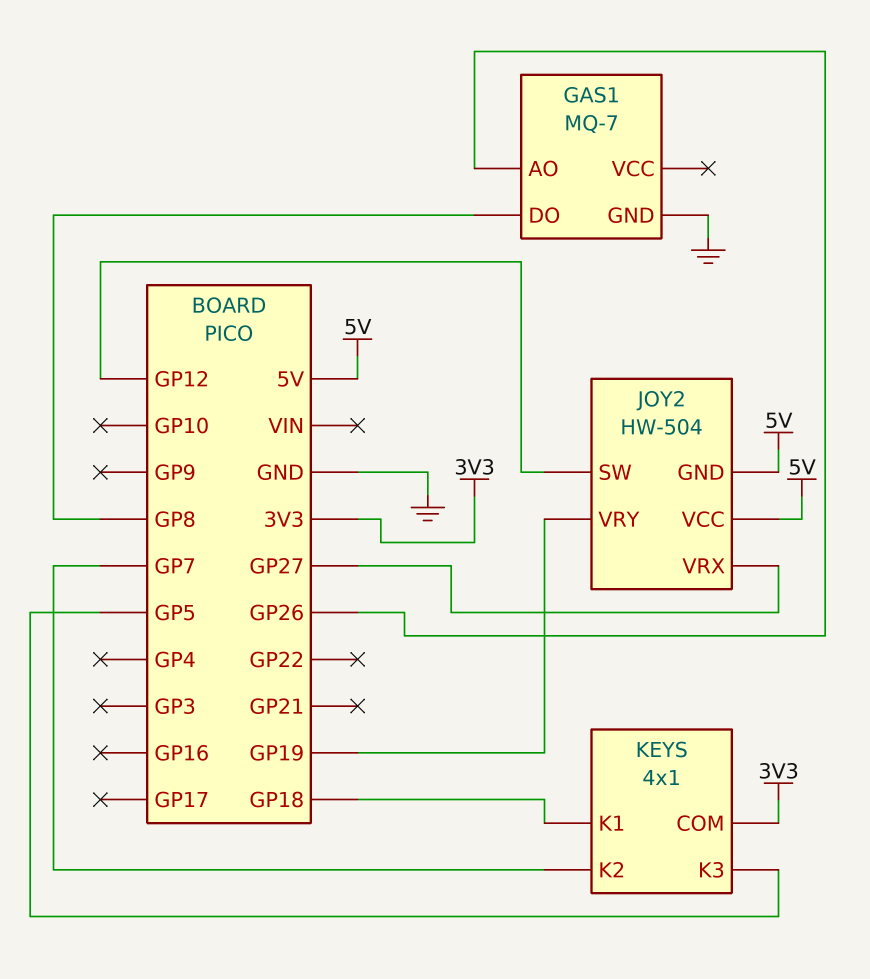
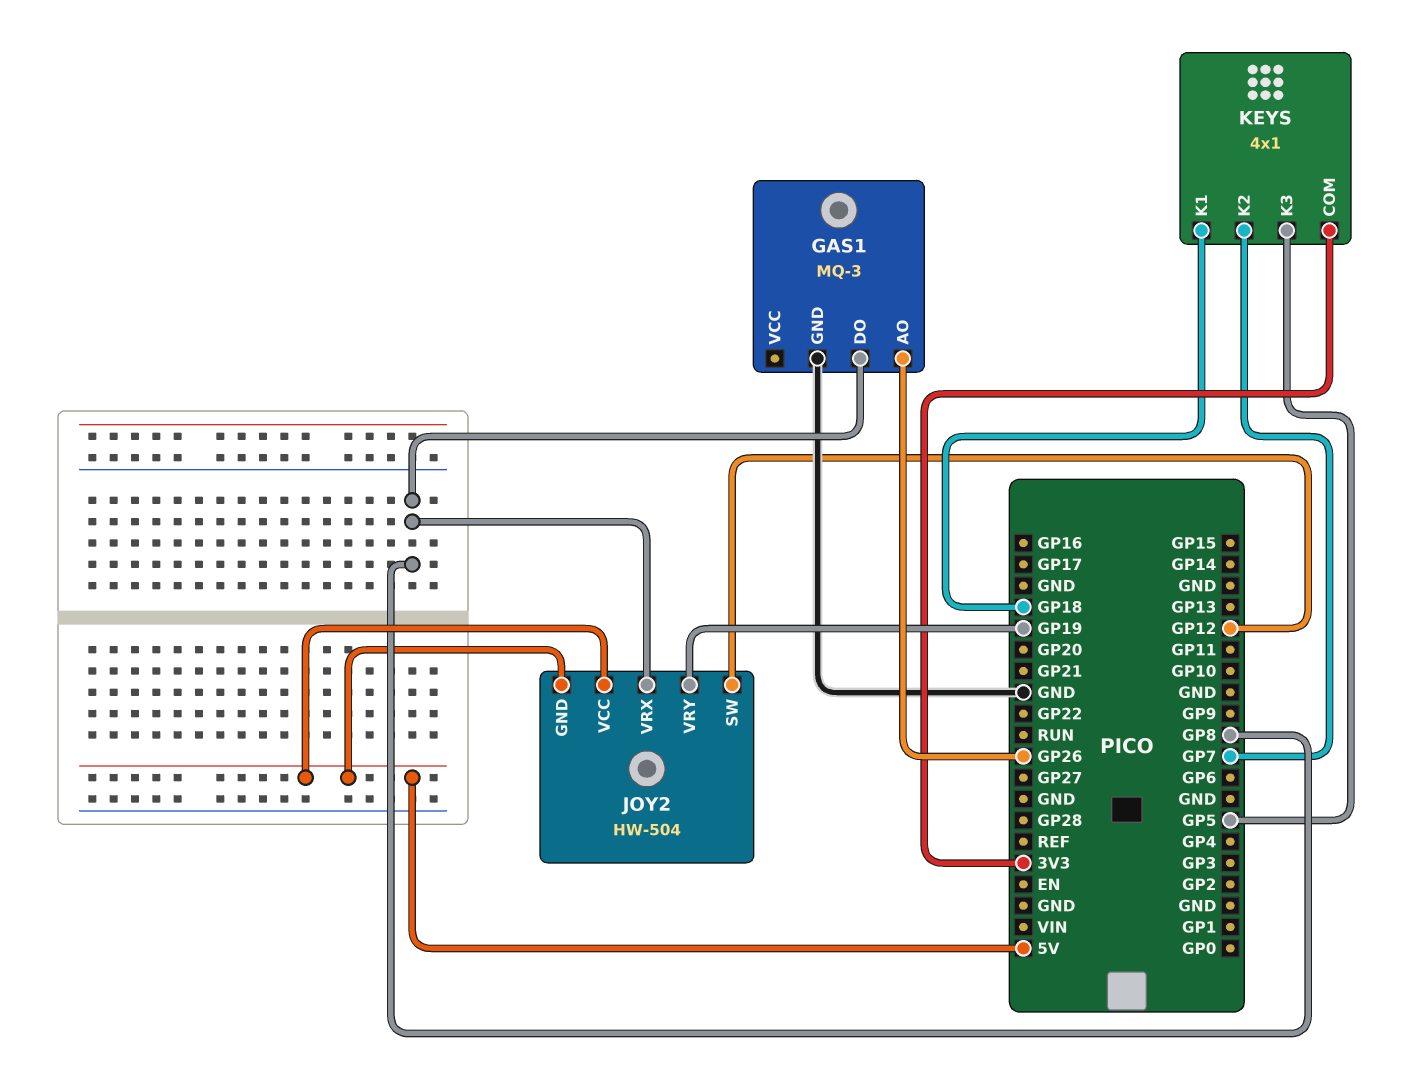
GAS1: MQ-7 -> MQ-3
JOY2 pin VRX: GP27 -> GP8

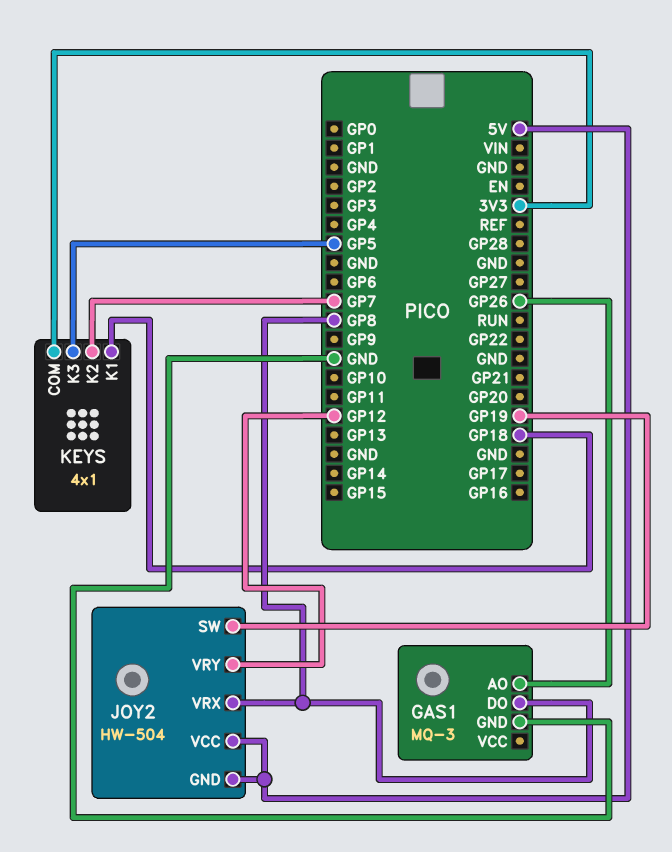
JOY2 pin SW: GP12 -> GP19
JOY2 pin VRY: GP19 -> GP12

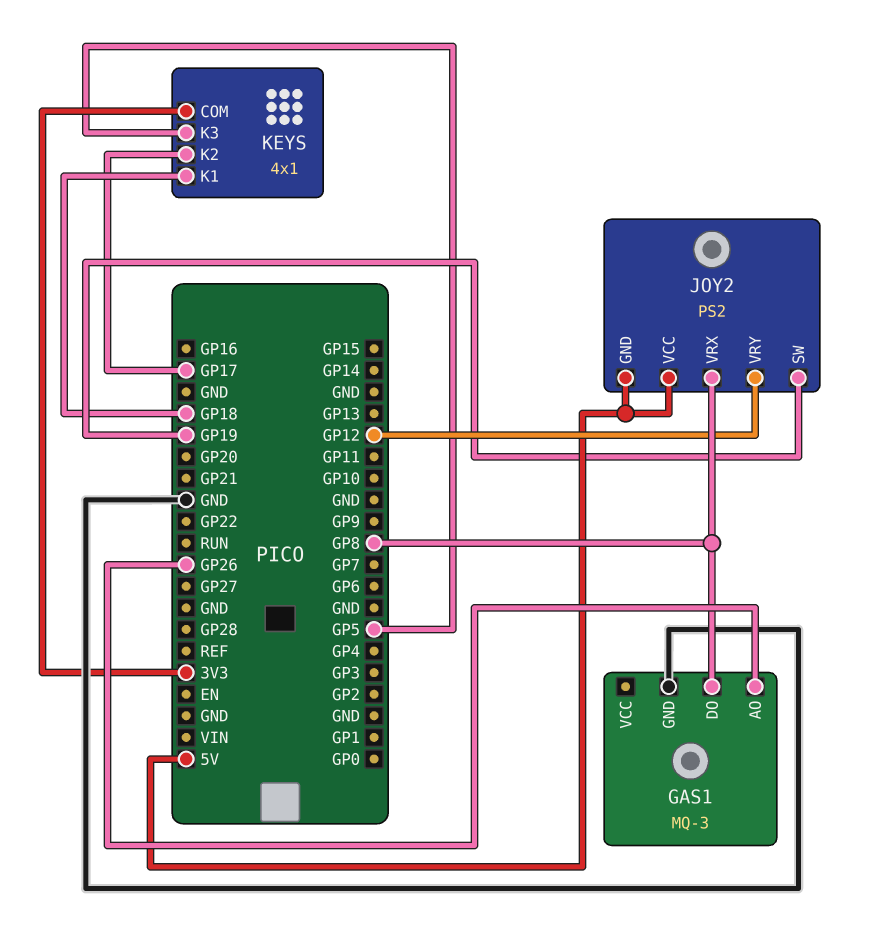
JOY2: HW-504 -> PS2
KEYS pin K2: GP7 -> GP17

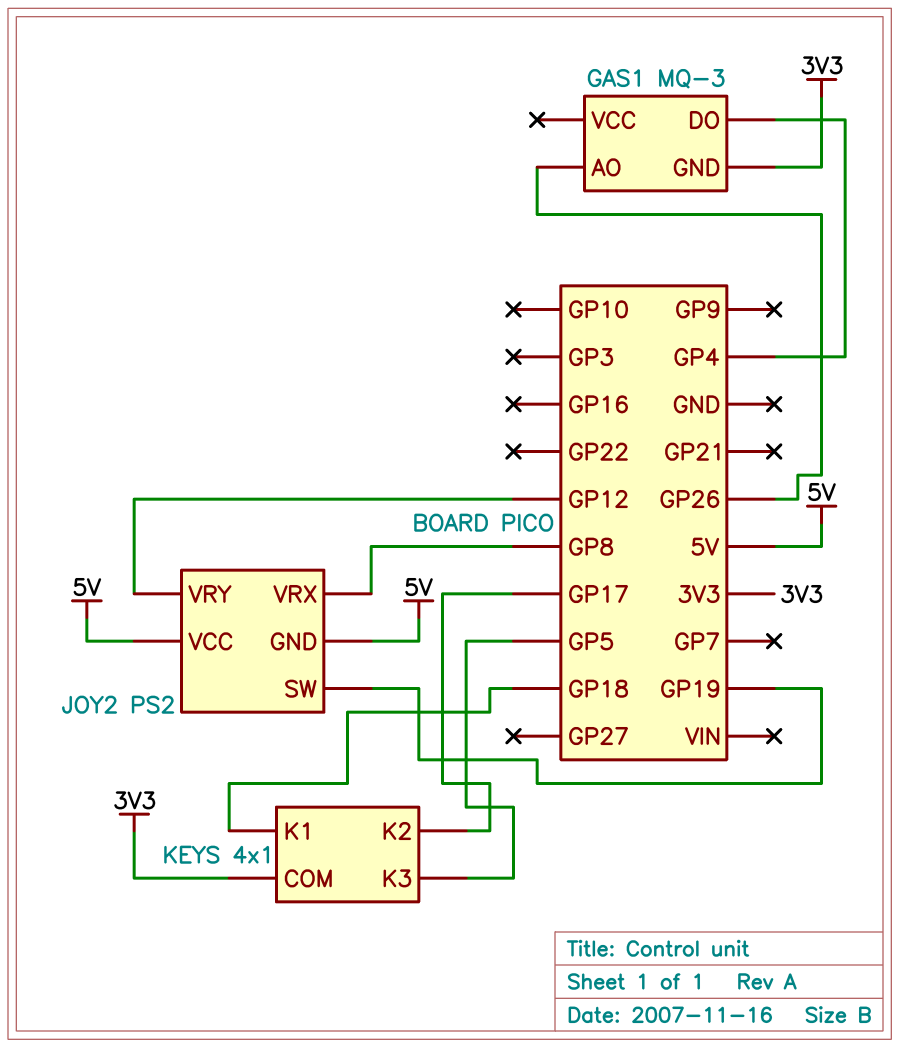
GAS1 pin DO: GP8 -> GP4
GAS1 pin GND: GND -> 3V3

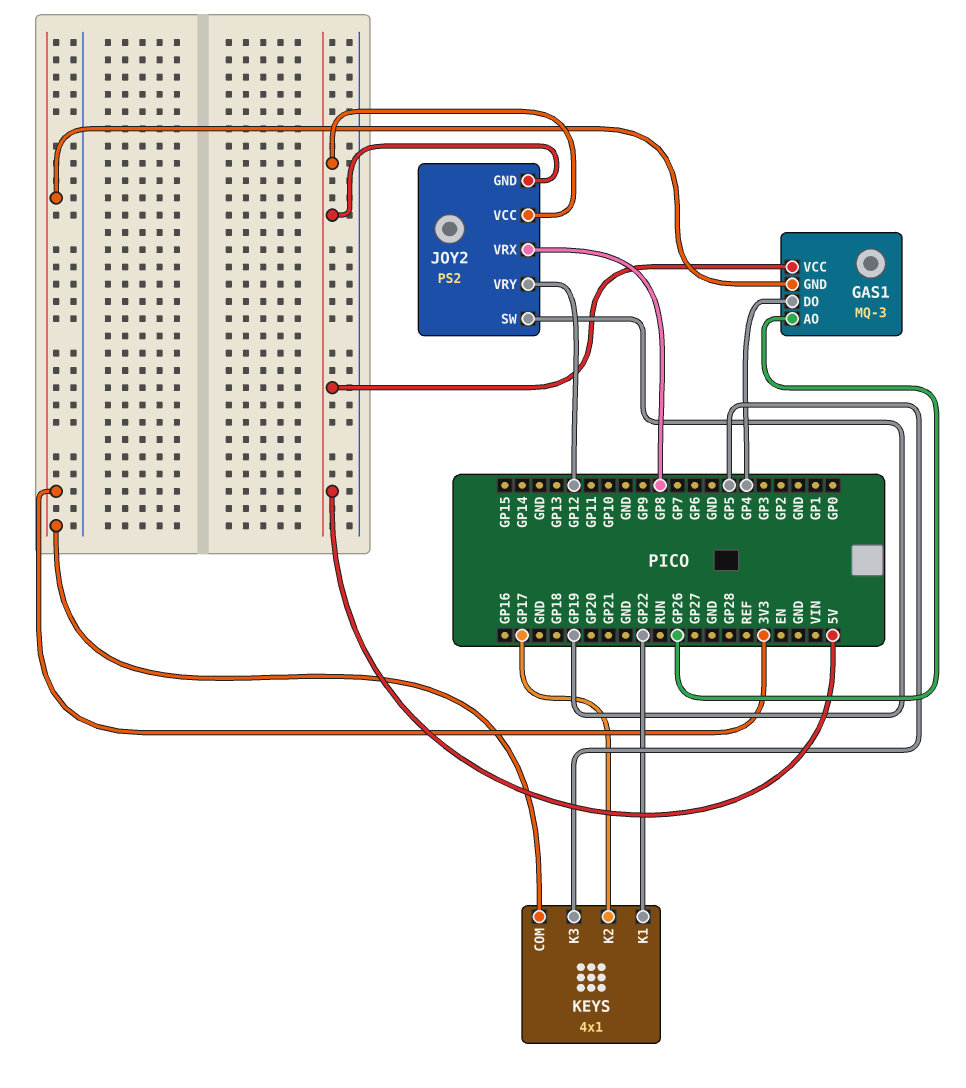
GAS1 pin VCC: none -> 5V
KEYS pin K1: GP18 -> GP22

